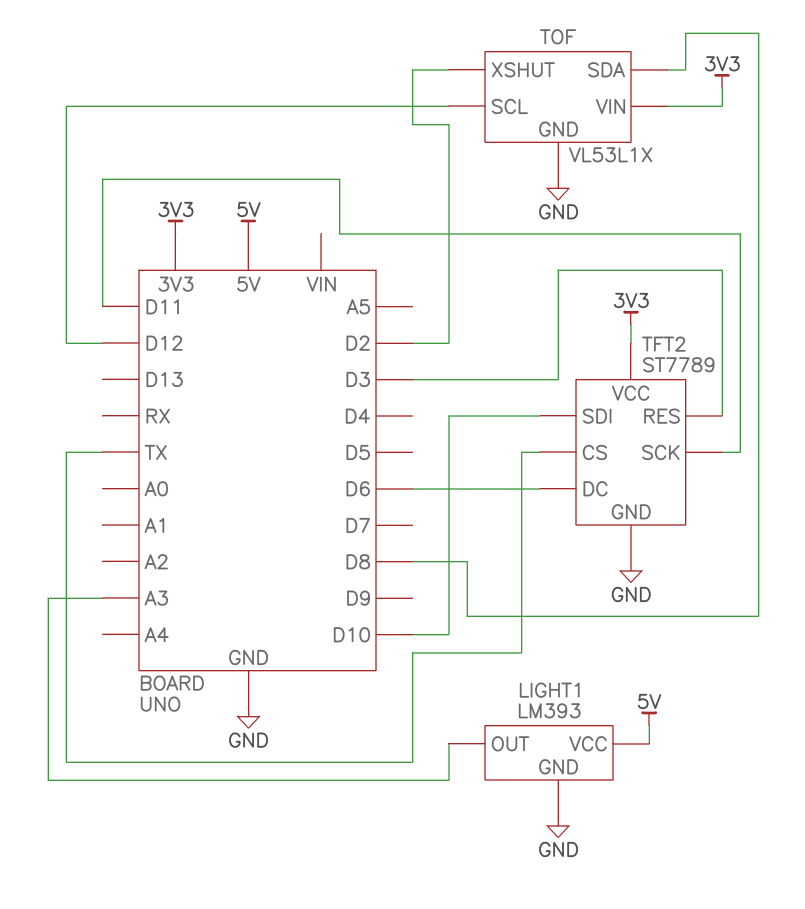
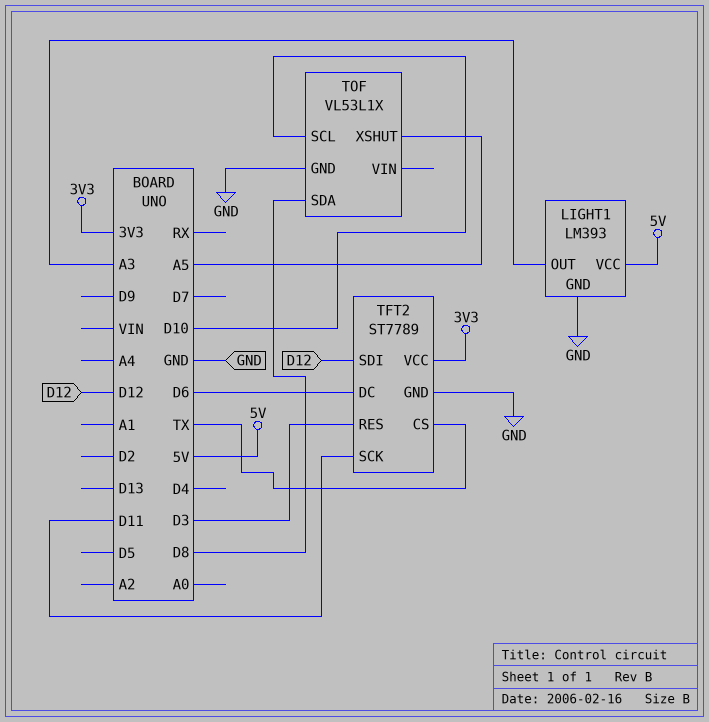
TFT2 pin SDI: D10 -> D12
TOF pin SCL: D12 -> D10
TOF pin VIN: 3V3 -> none
TOF pin XSHUT: D2 -> A5

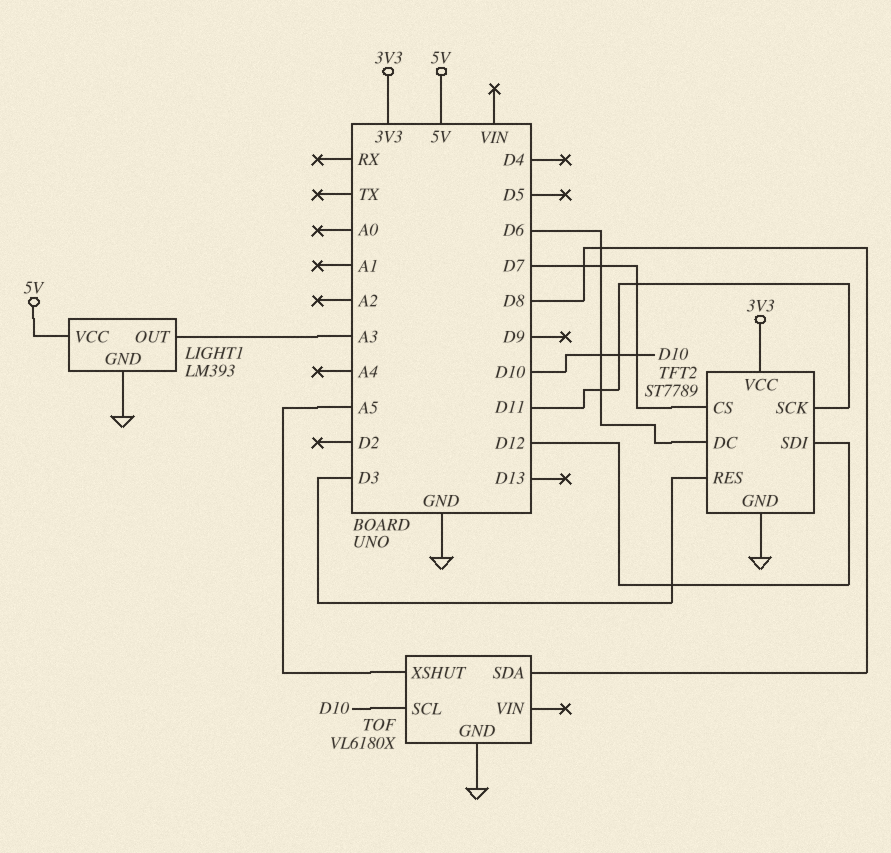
TFT2 pin CS: TX -> D7
TOF: VL53L1X -> VL6180X

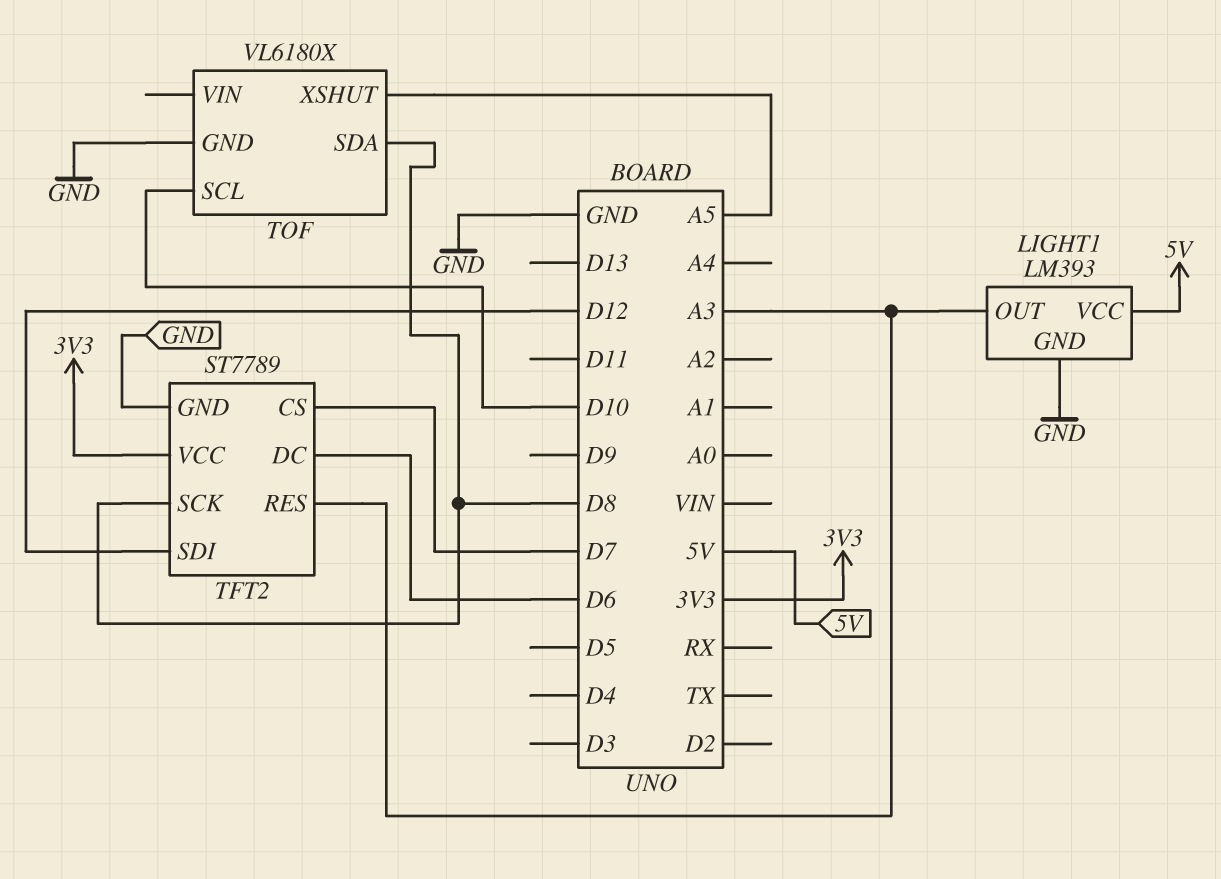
TFT2 pin RES: D3 -> A3
TFT2 pin SCK: D11 -> D8

